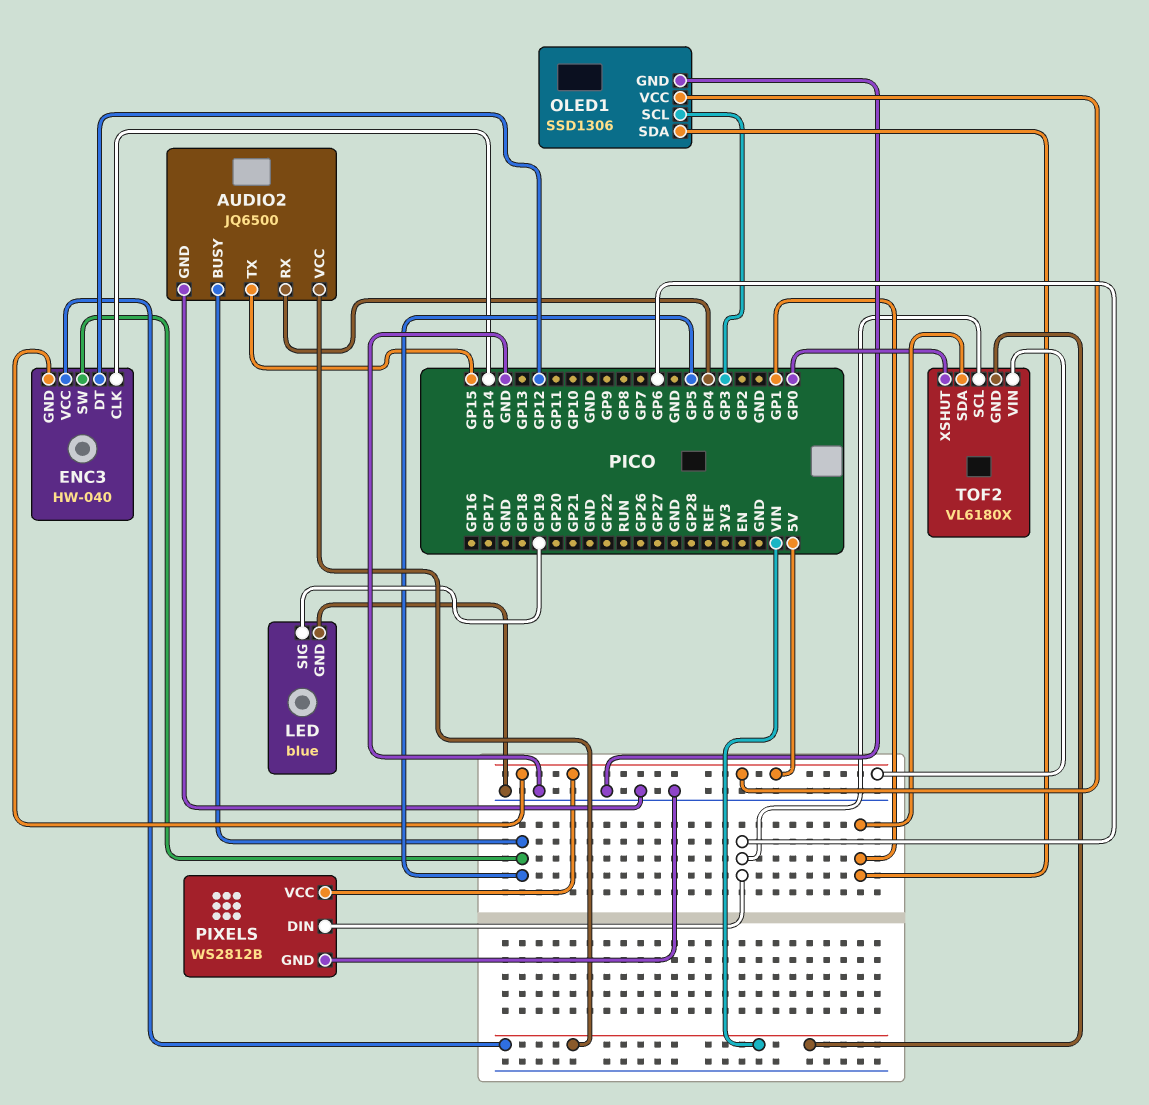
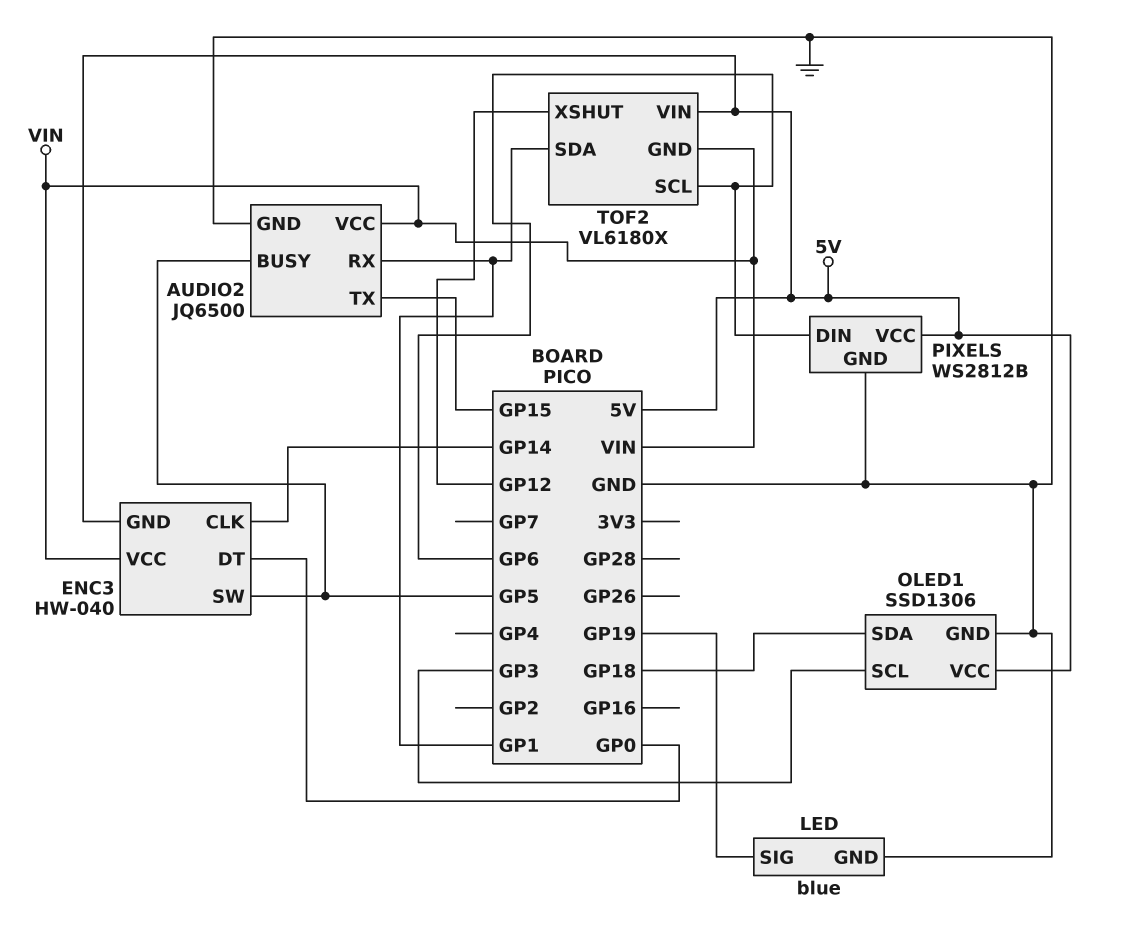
AUDIO2 pin RX: GP4 -> GP1
ENC3 pin DT: GP12 -> GP0
OLED1 pin SDA: GP1 -> GP18
TOF2 pin XSHUT: GP0 -> GP12

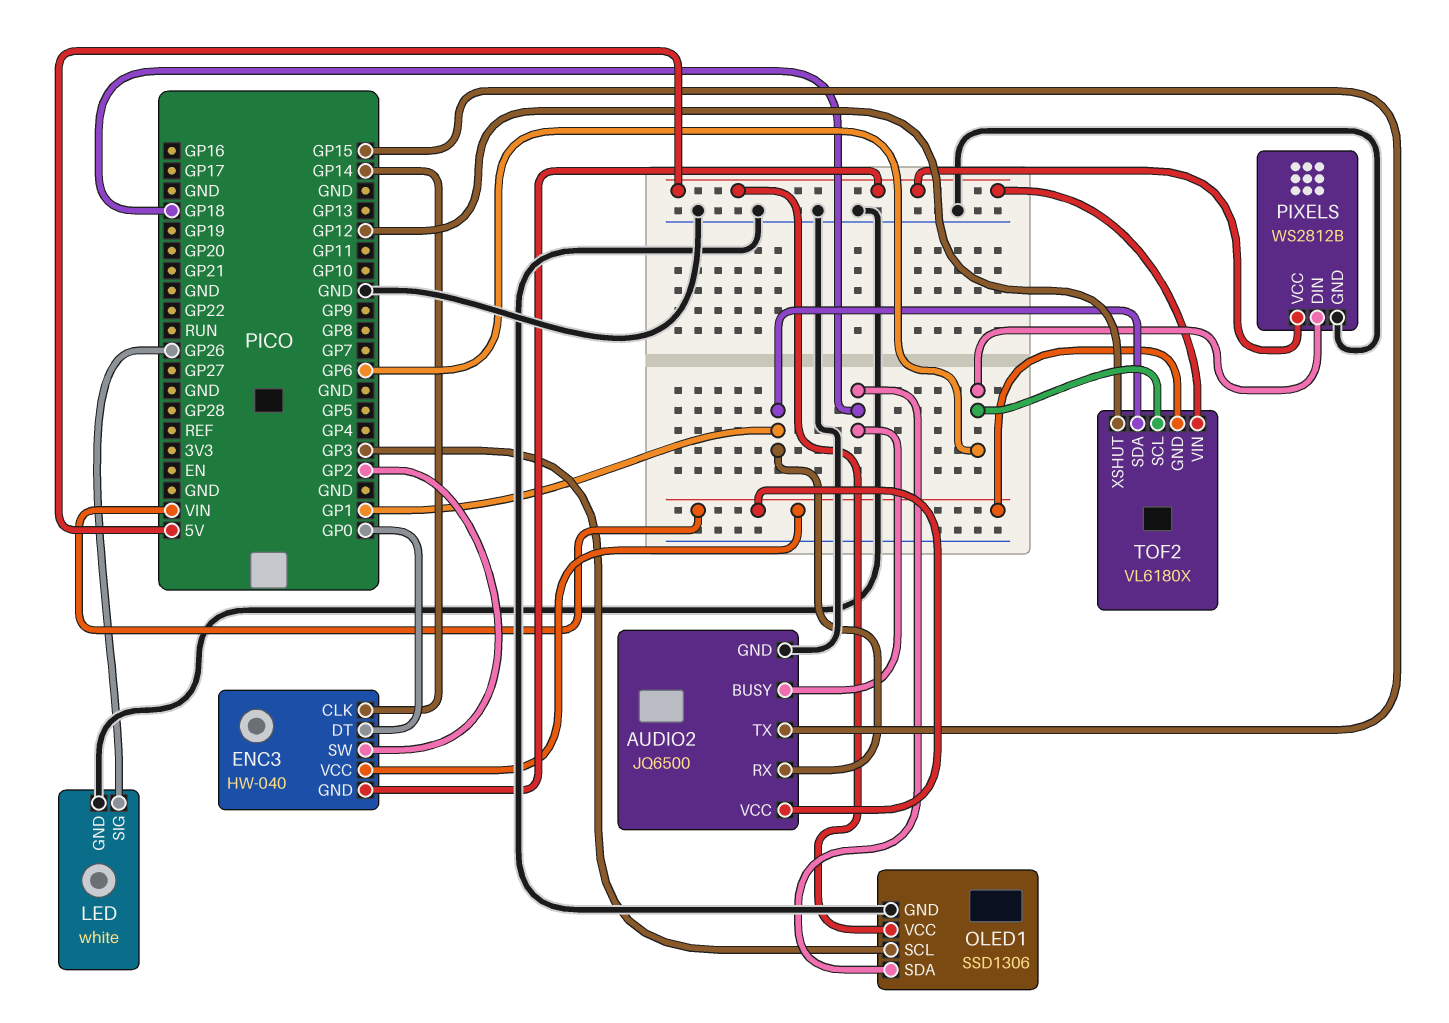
AUDIO2 pin BUSY: GP5 -> GP18
ENC3 pin SW: GP5 -> GP2
LED: blue -> white
LED pin SIG: GP19 -> GP26

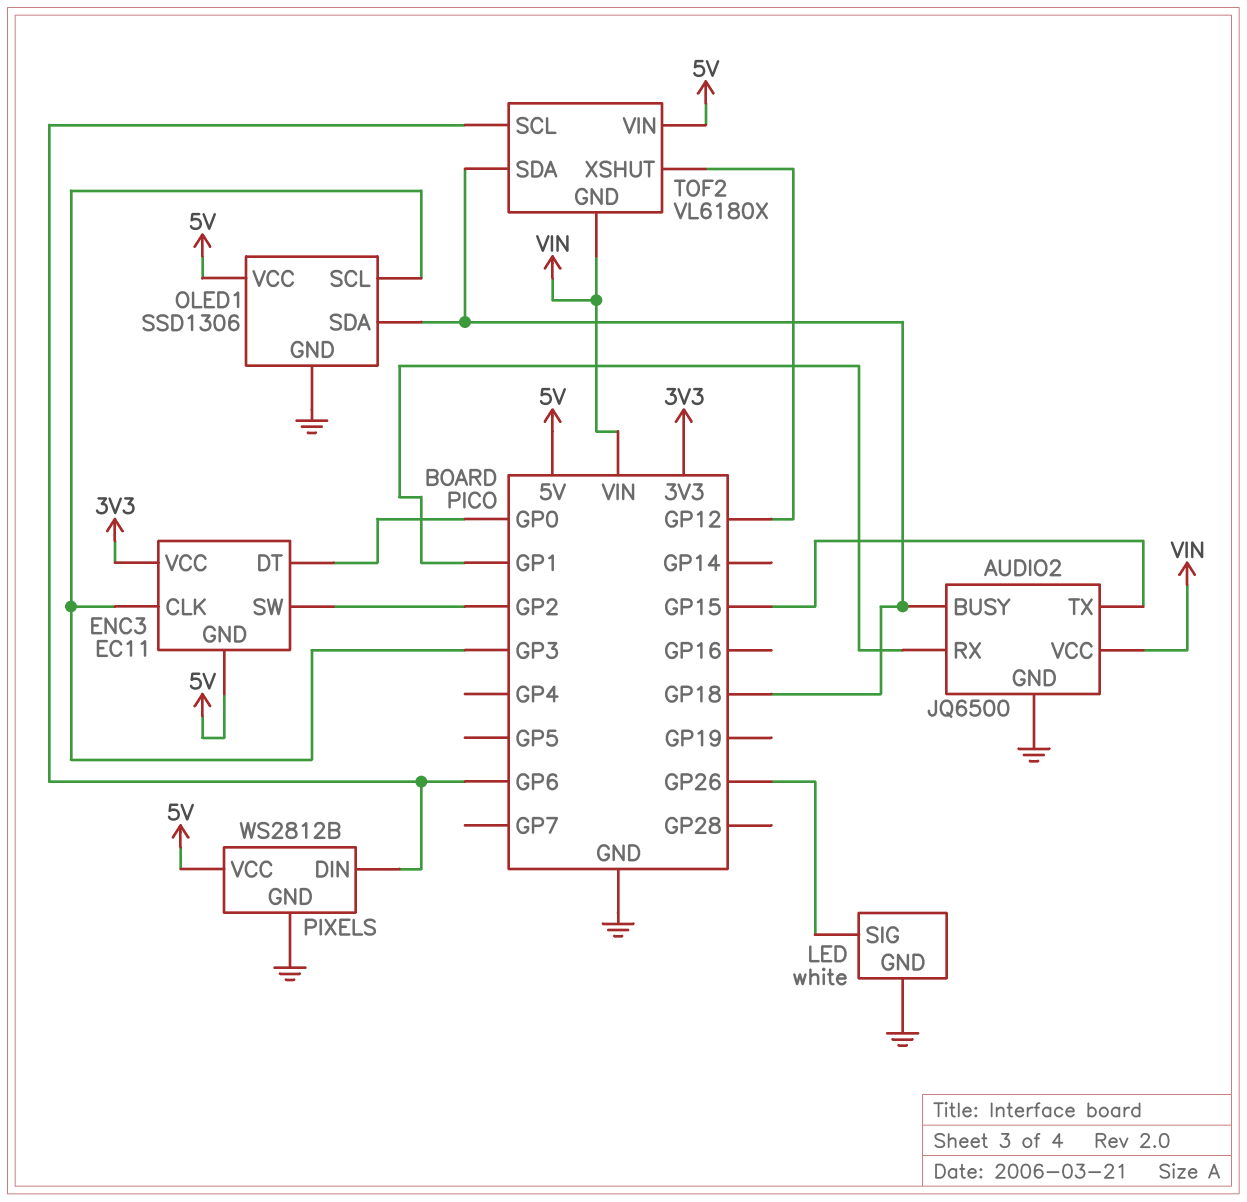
ENC3: HW-040 -> EC11
ENC3 pin CLK: GP14 -> GP3
ENC3 pin VCC: VIN -> 3V3
TOF2 pin SDA: GP1 -> GP18

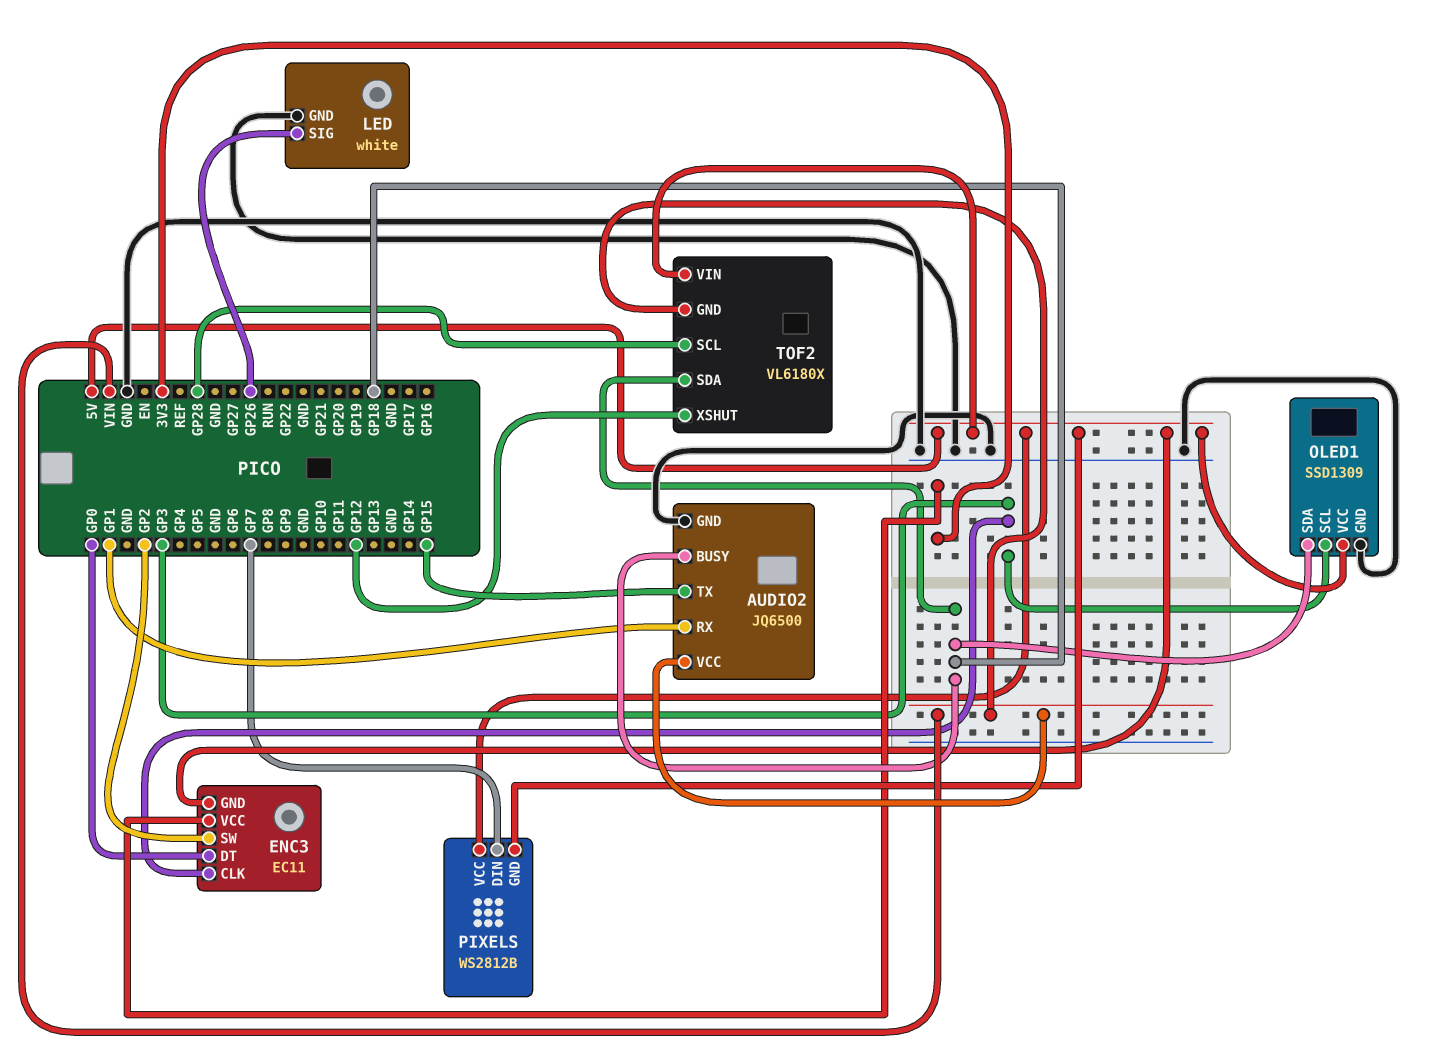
OLED1: SSD1306 -> SSD1309
PIXELS pin DIN: GP6 -> GP7
PIXELS pin GND: GND -> 5V
TOF2 pin SCL: GP6 -> GP28

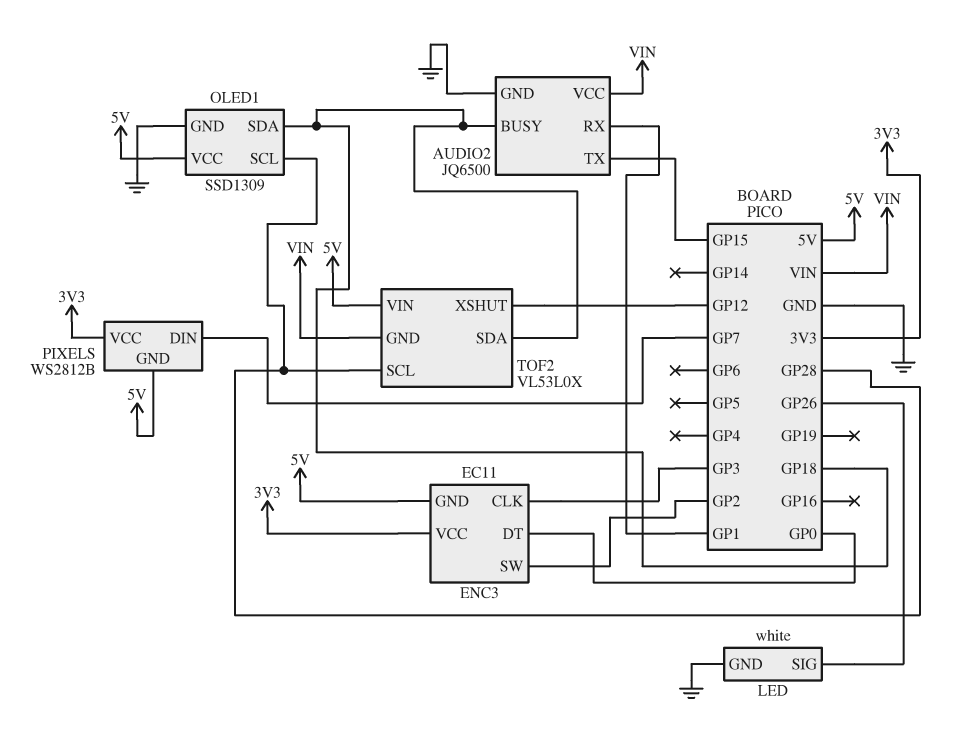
OLED1 pin SCL: GP3 -> GP28
PIXELS pin VCC: 5V -> 3V3
TOF2: VL6180X -> VL53L0X

